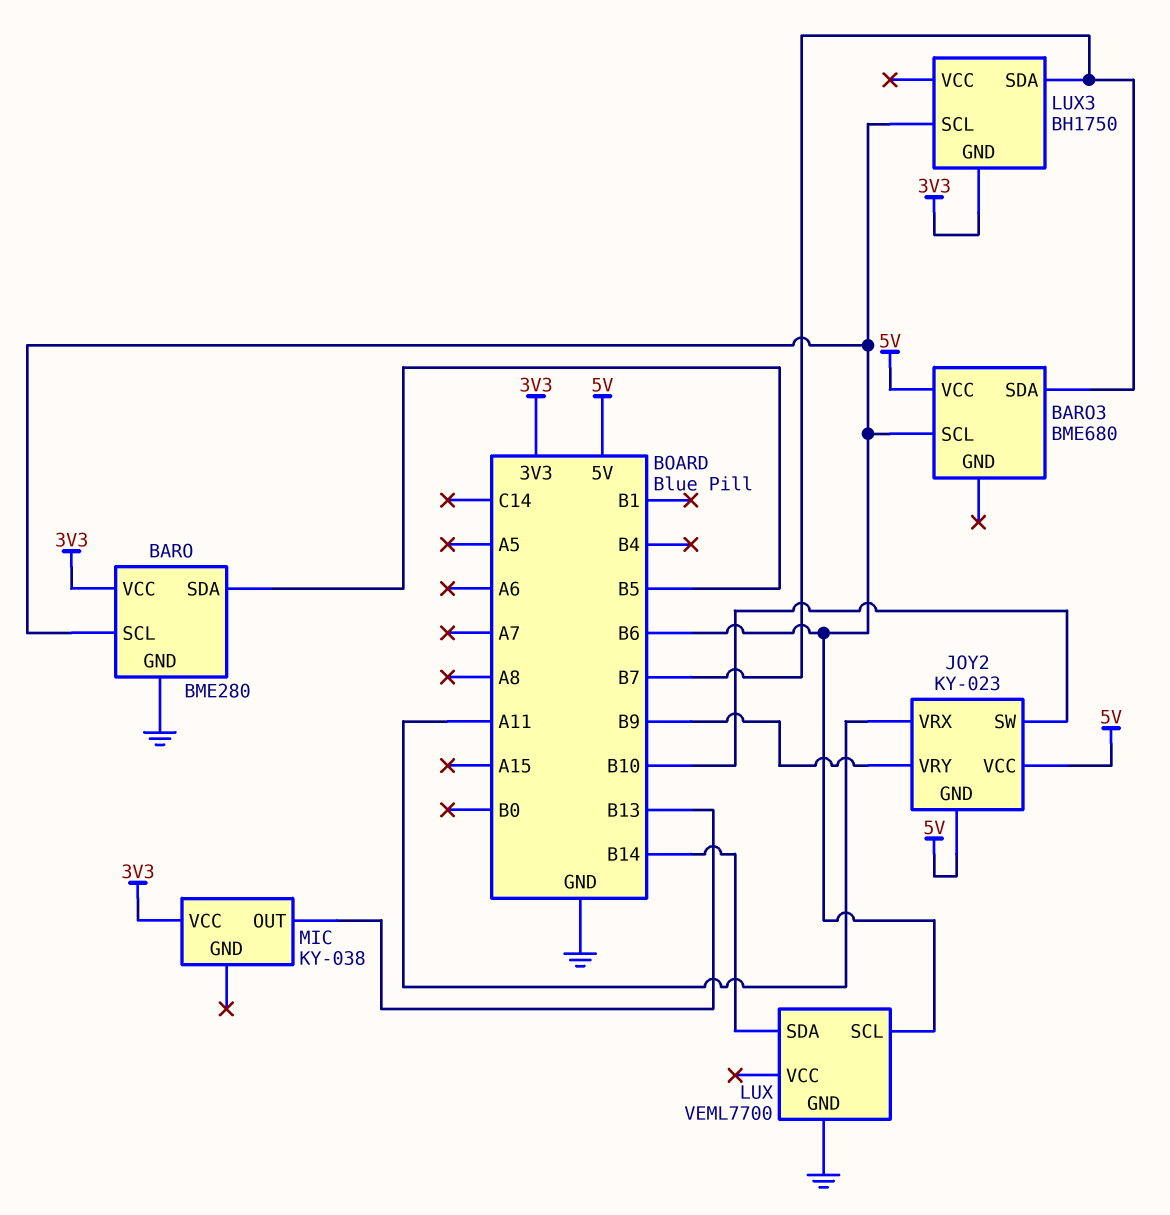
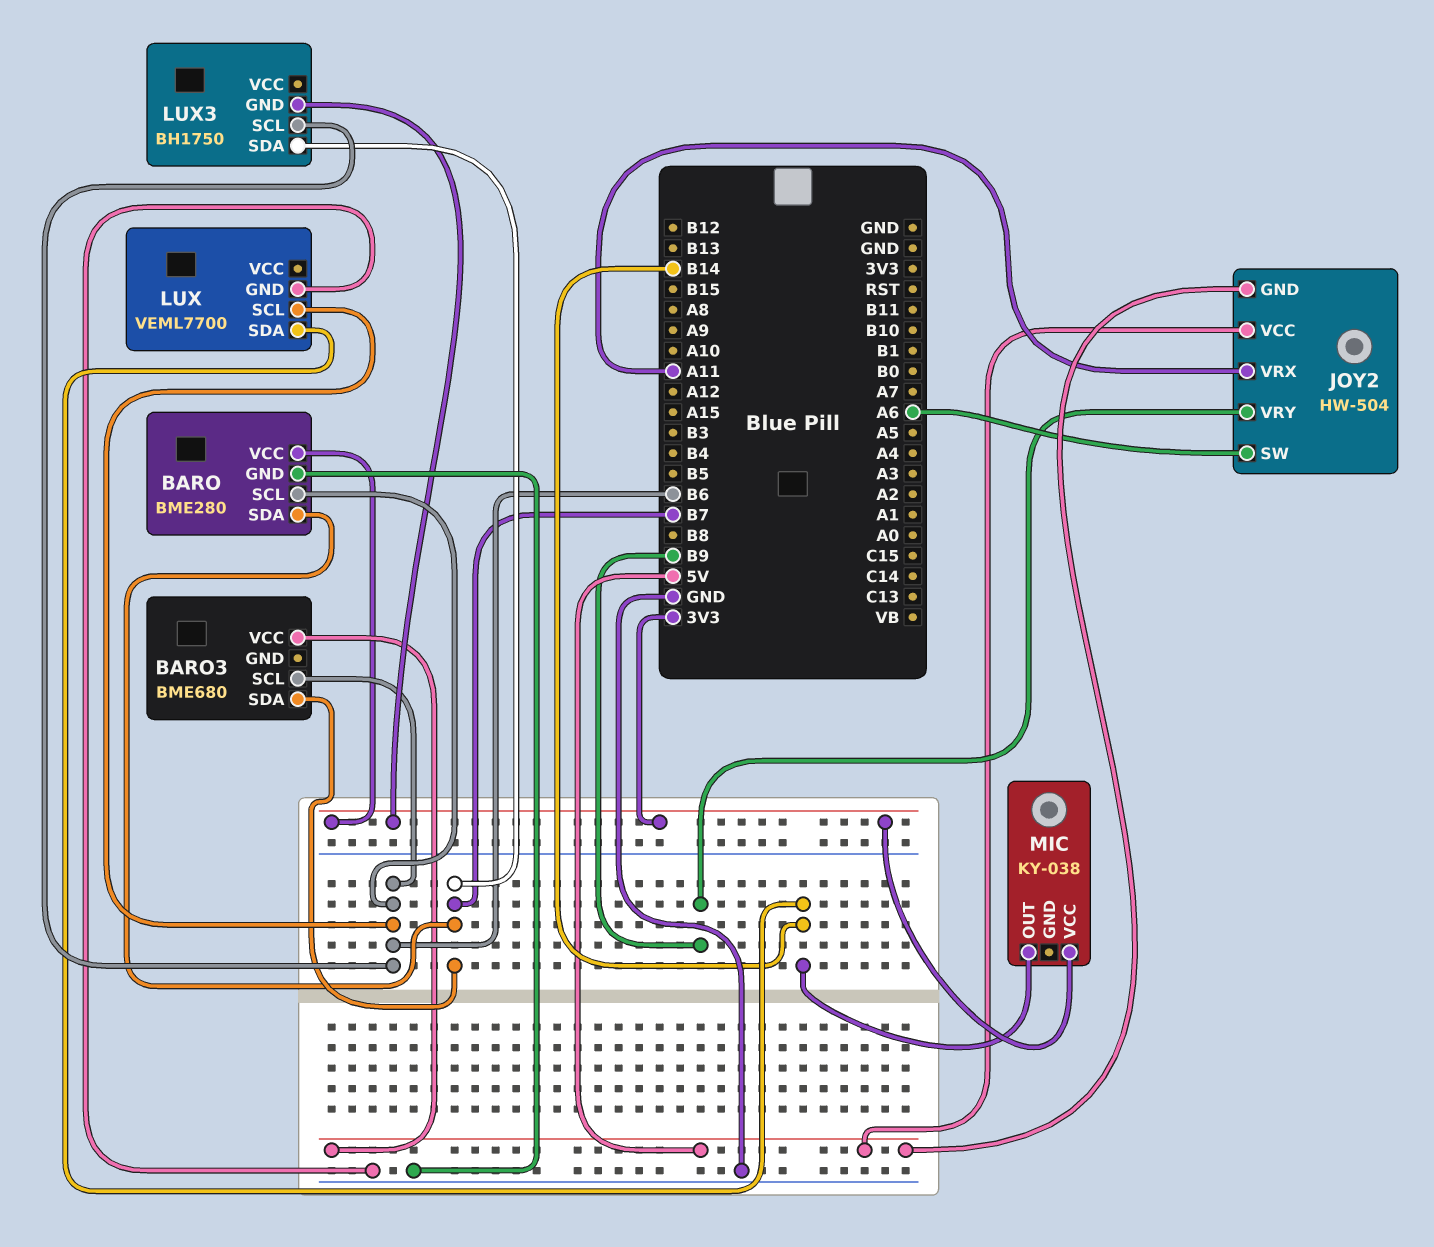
BARO pin SDA: B5 -> B7
JOY2: KY-023 -> HW-504
JOY2 pin SW: B10 -> A6
MIC pin OUT: B13 -> B14

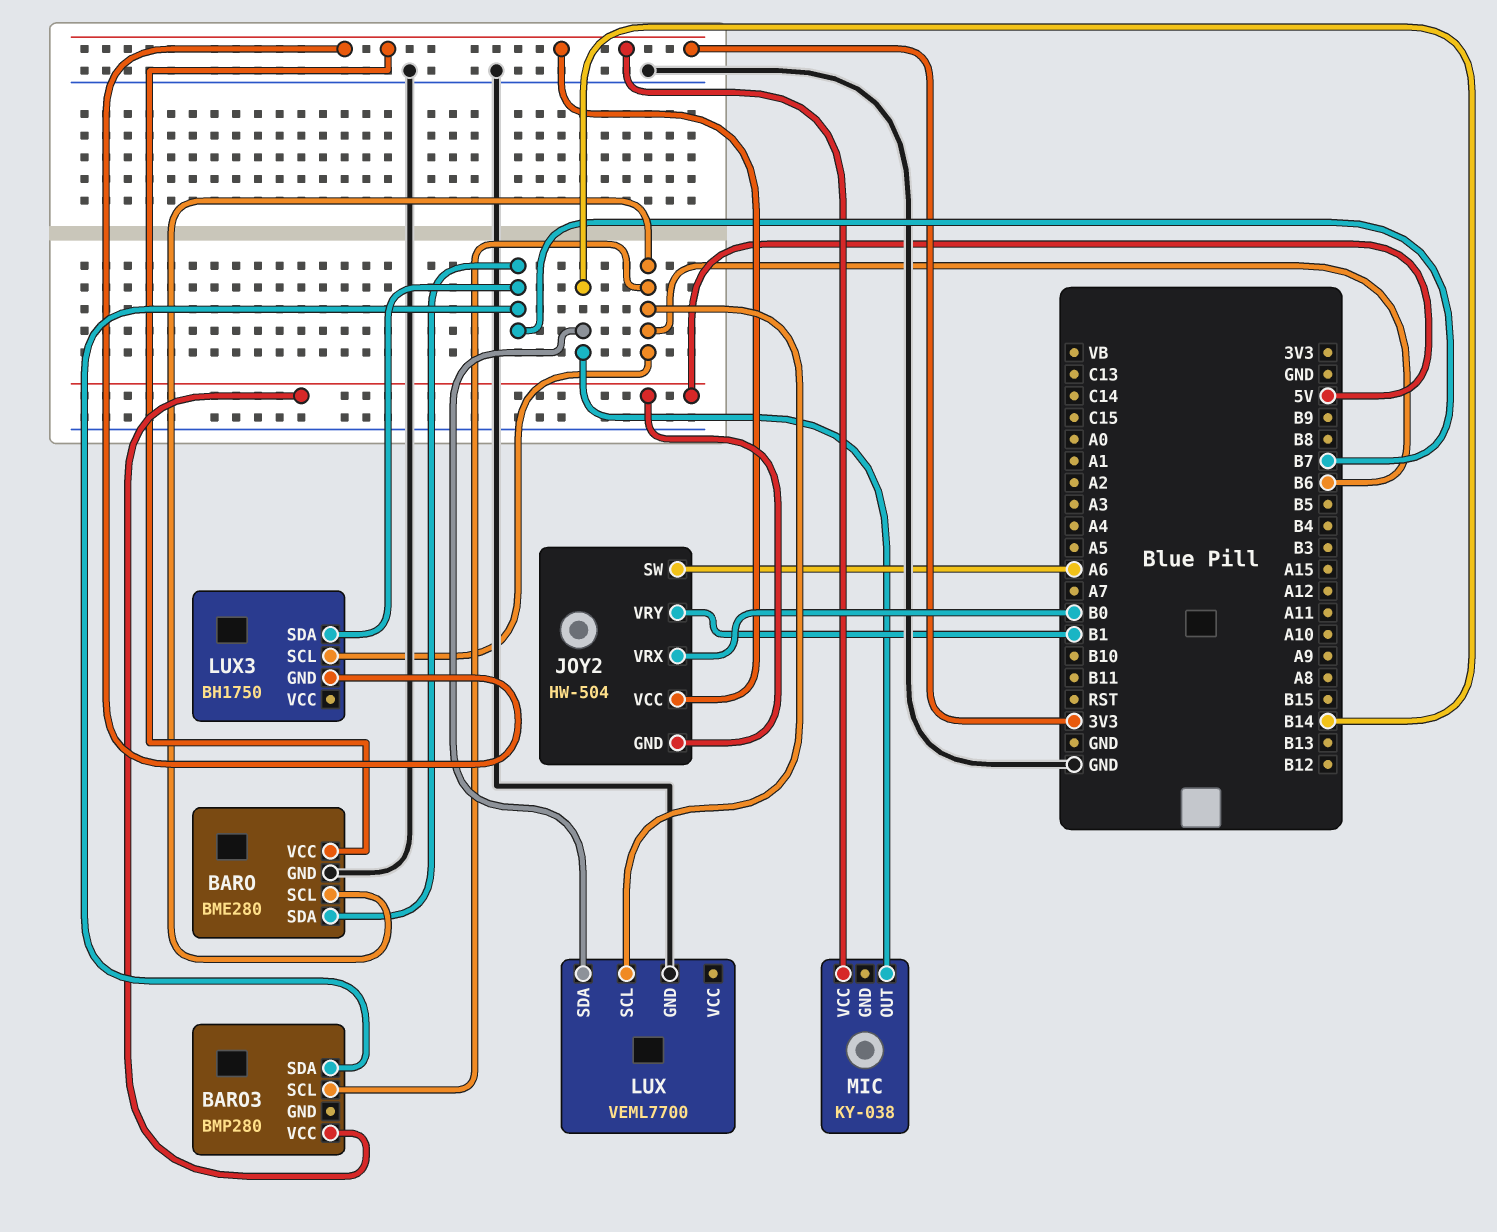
BARO3: BME680 -> BMP280
JOY2 pin VCC: 5V -> 3V3
JOY2 pin VRX: A11 -> B0
JOY2 pin VRY: B9 -> B1

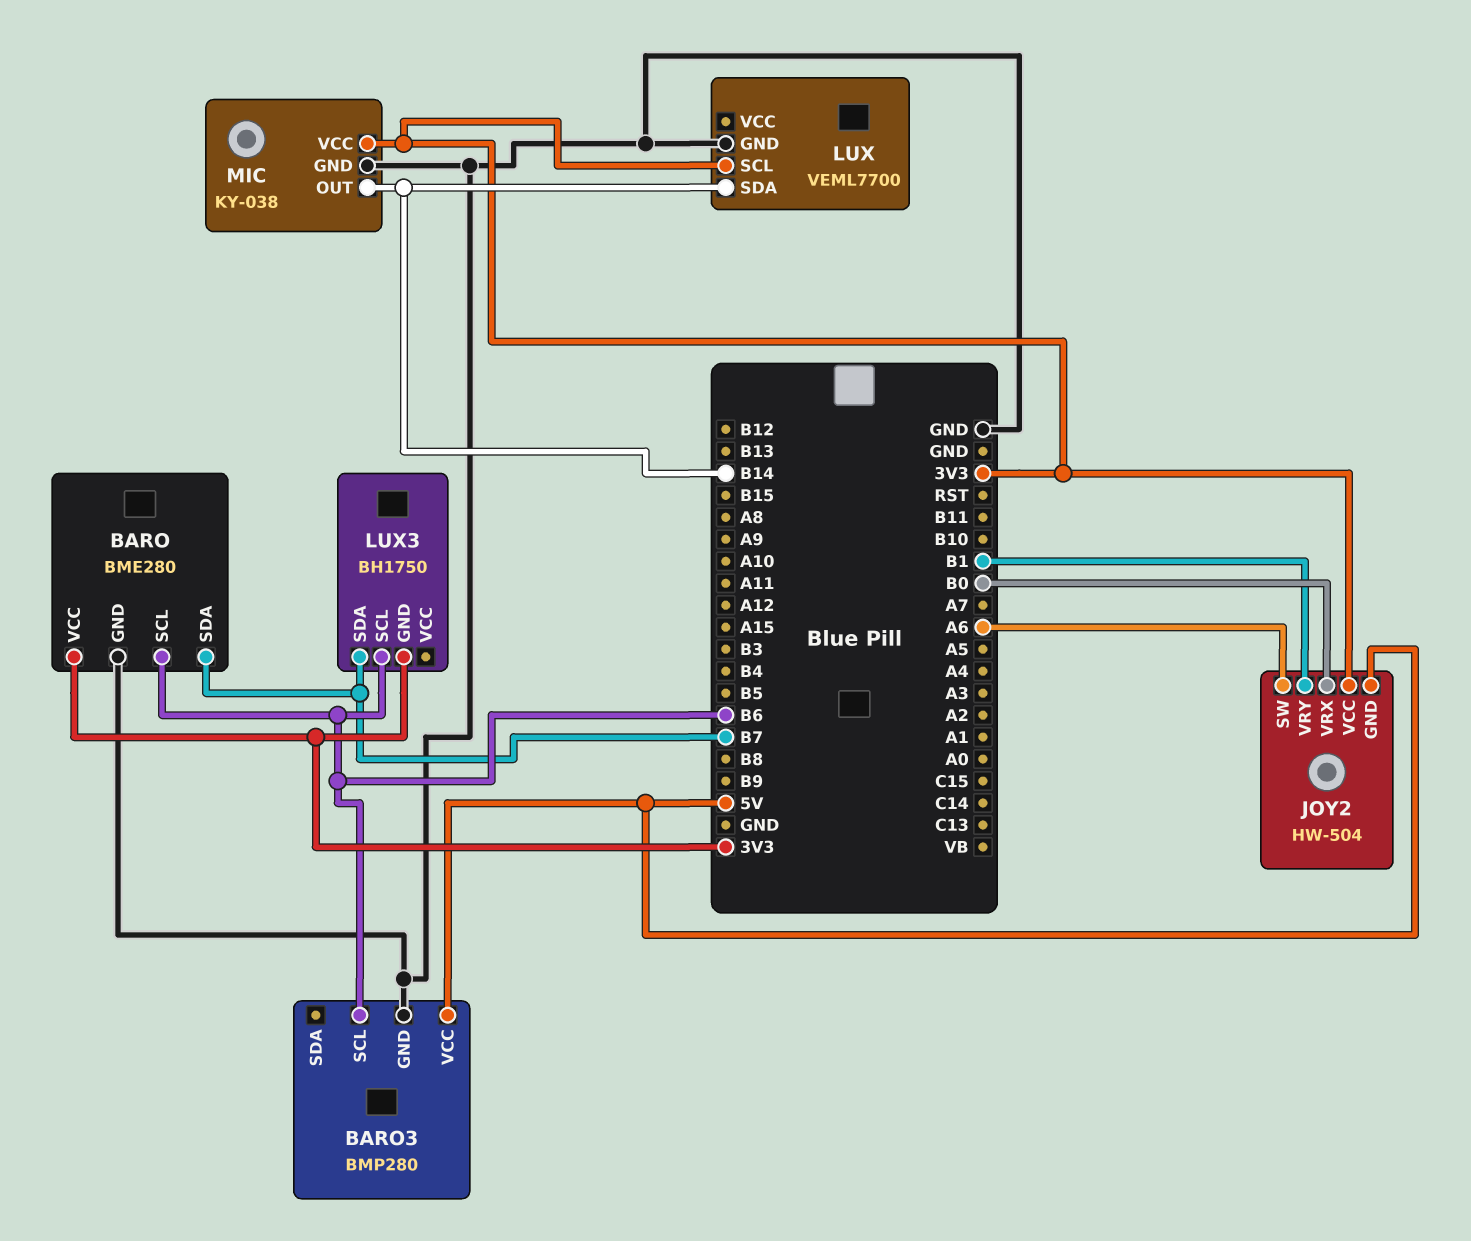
BARO3 pin GND: none -> GND
BARO3 pin SDA: B7 -> none
LUX pin SCL: B6 -> 3V3
MIC pin GND: none -> GND

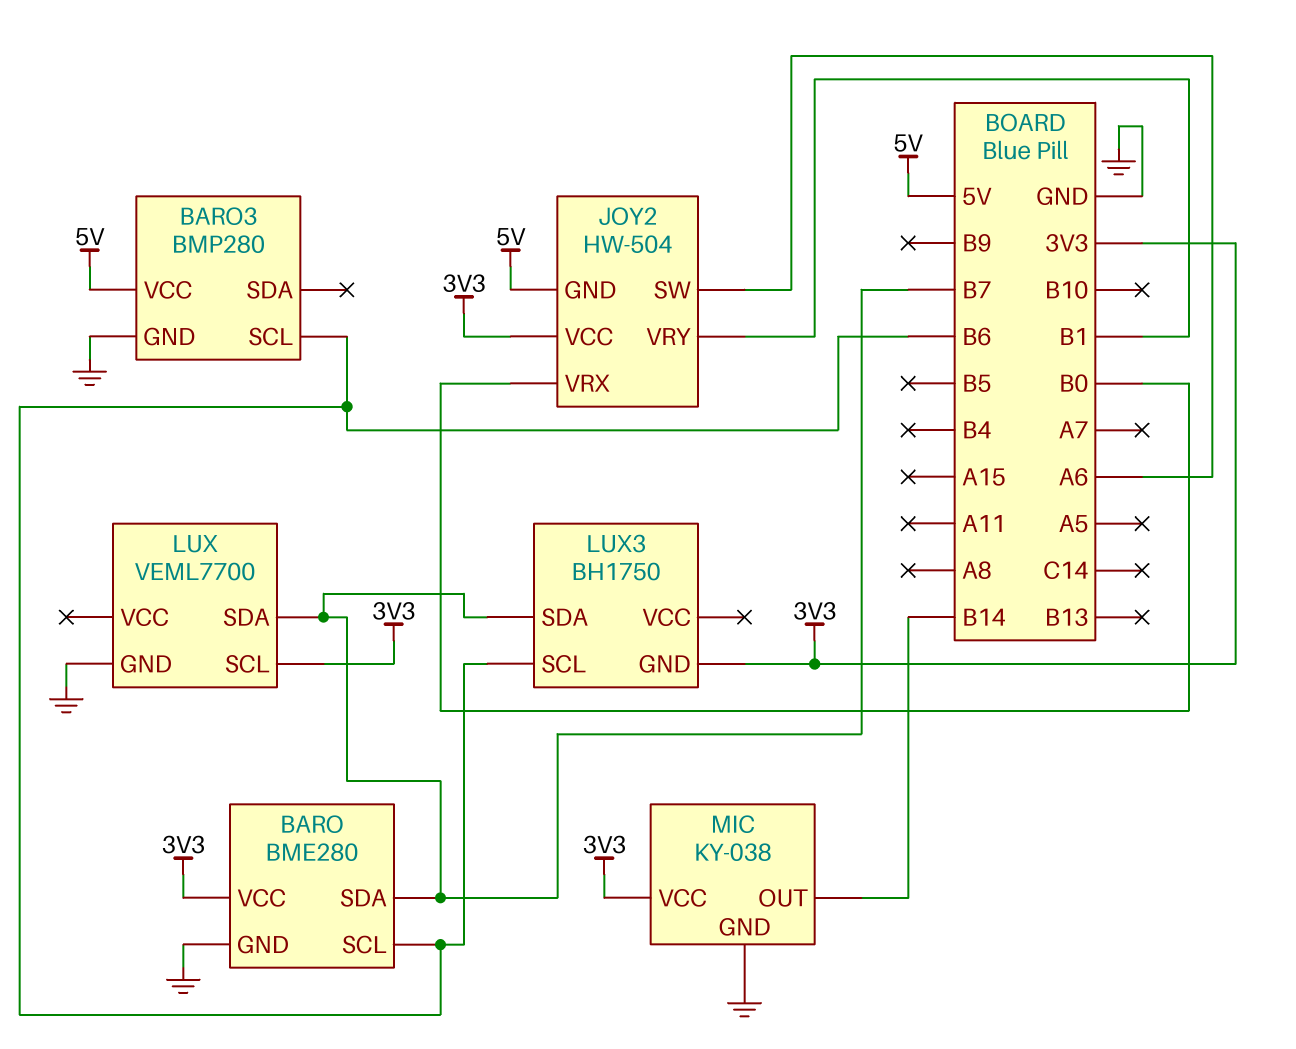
LUX pin SDA: B14 -> B7

